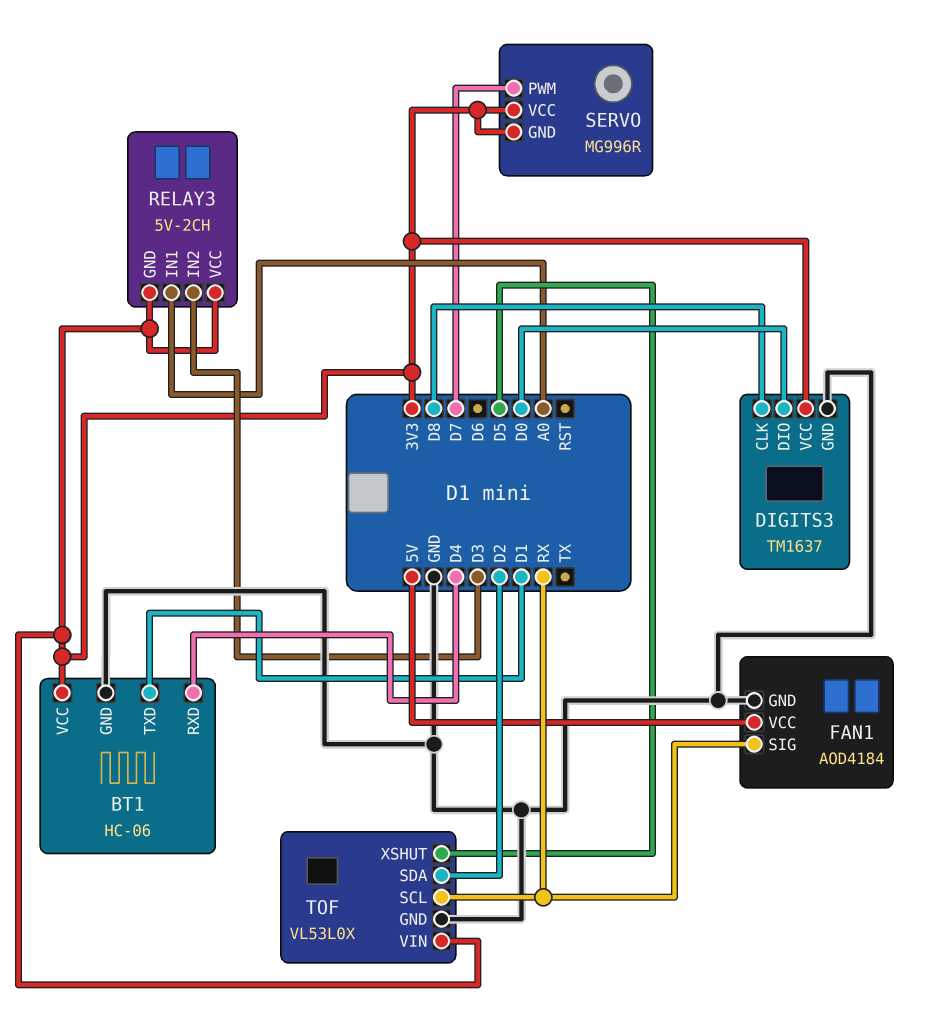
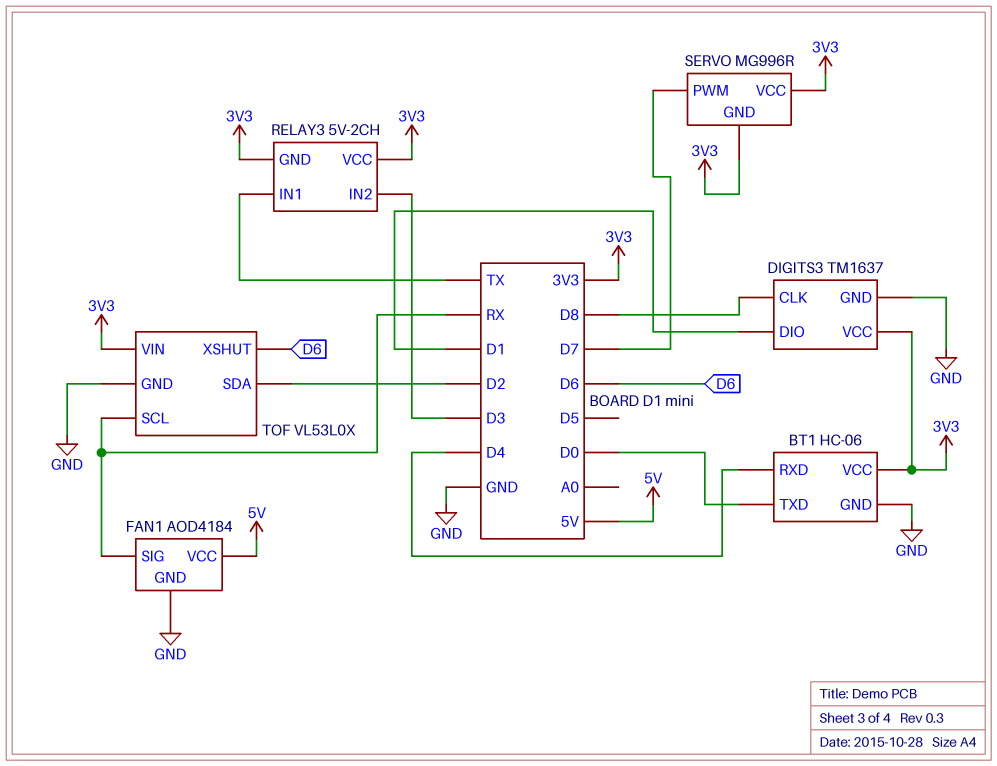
BT1 pin TXD: D1 -> D0
DIGITS3 pin DIO: D0 -> D1
RELAY3 pin IN1: A0 -> TX
TOF pin XSHUT: D5 -> D6

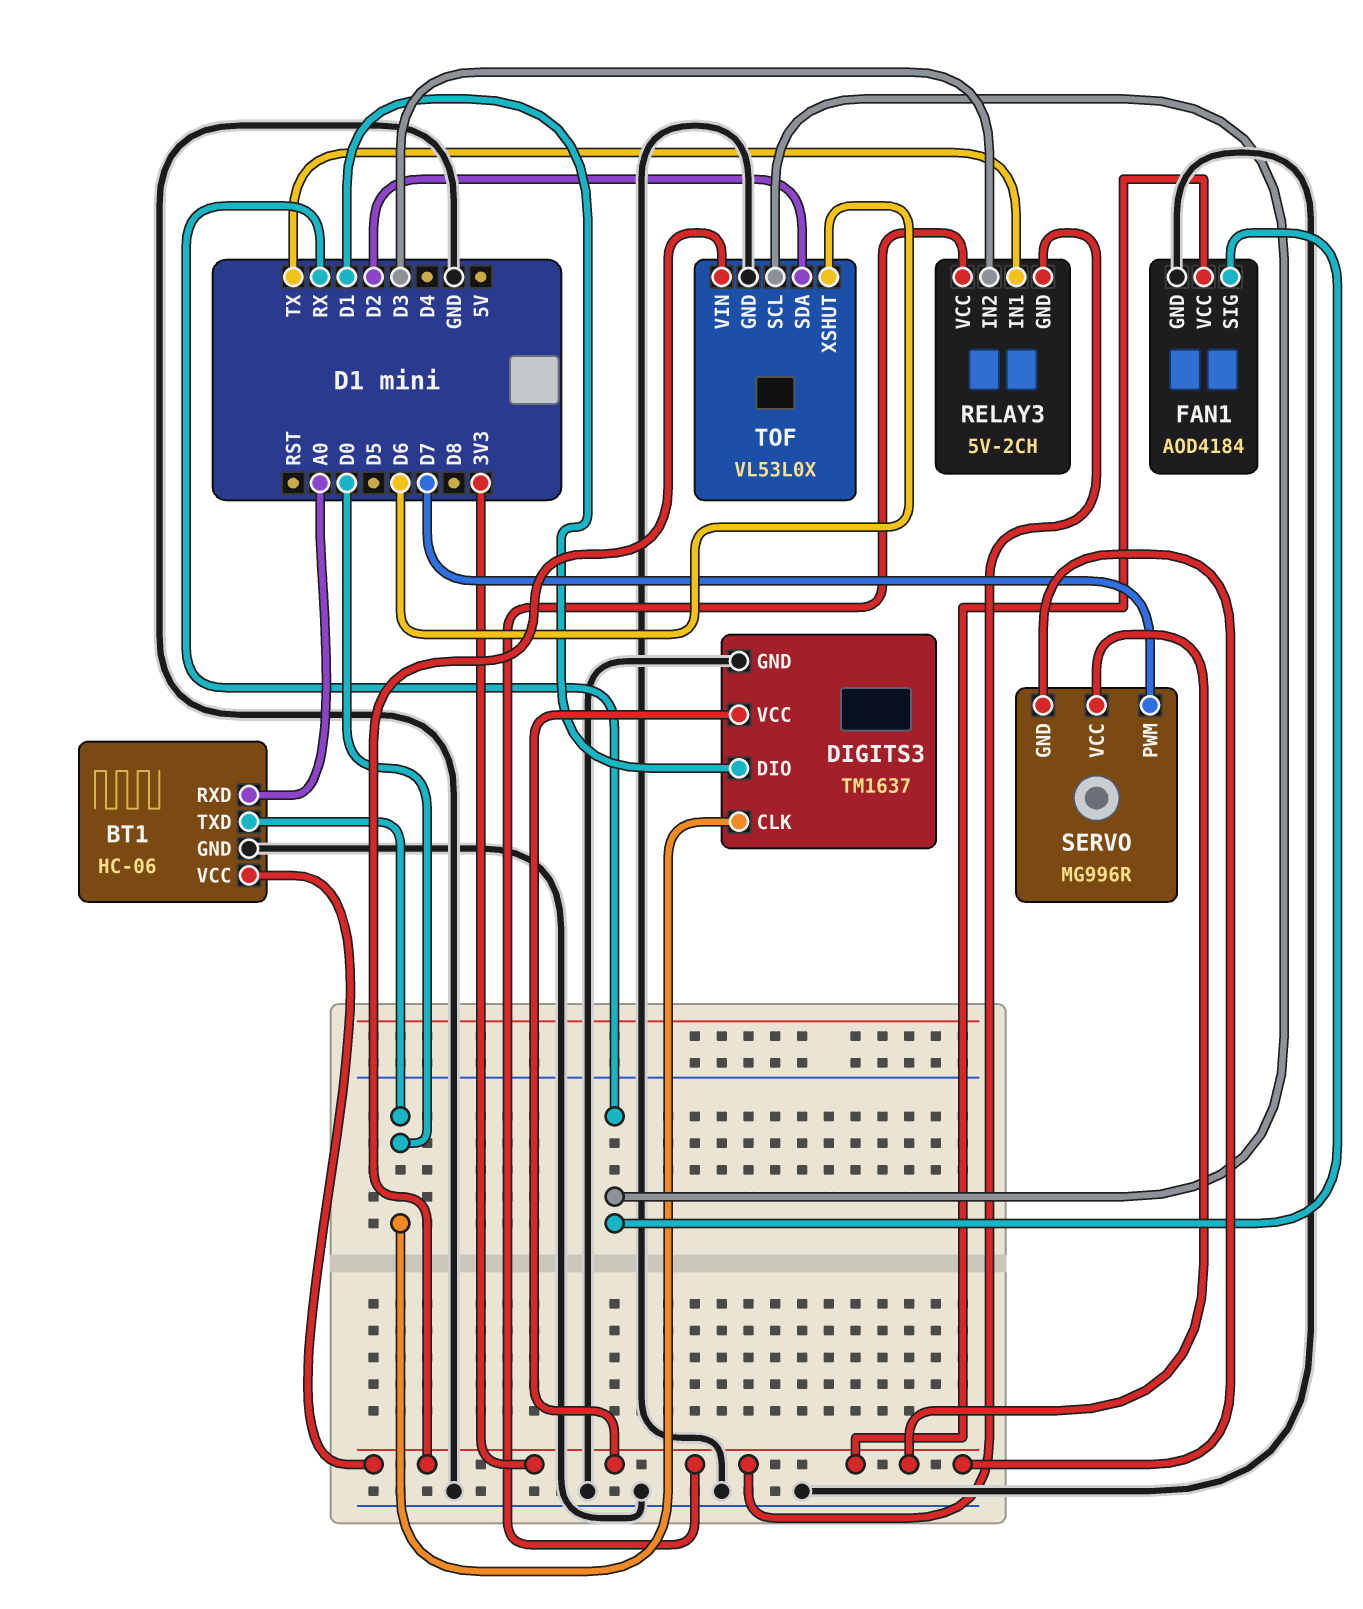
BT1 pin RXD: D4 -> A0
DIGITS3 pin CLK: D8 -> D0
FAN1 pin VCC: 5V -> 3V3

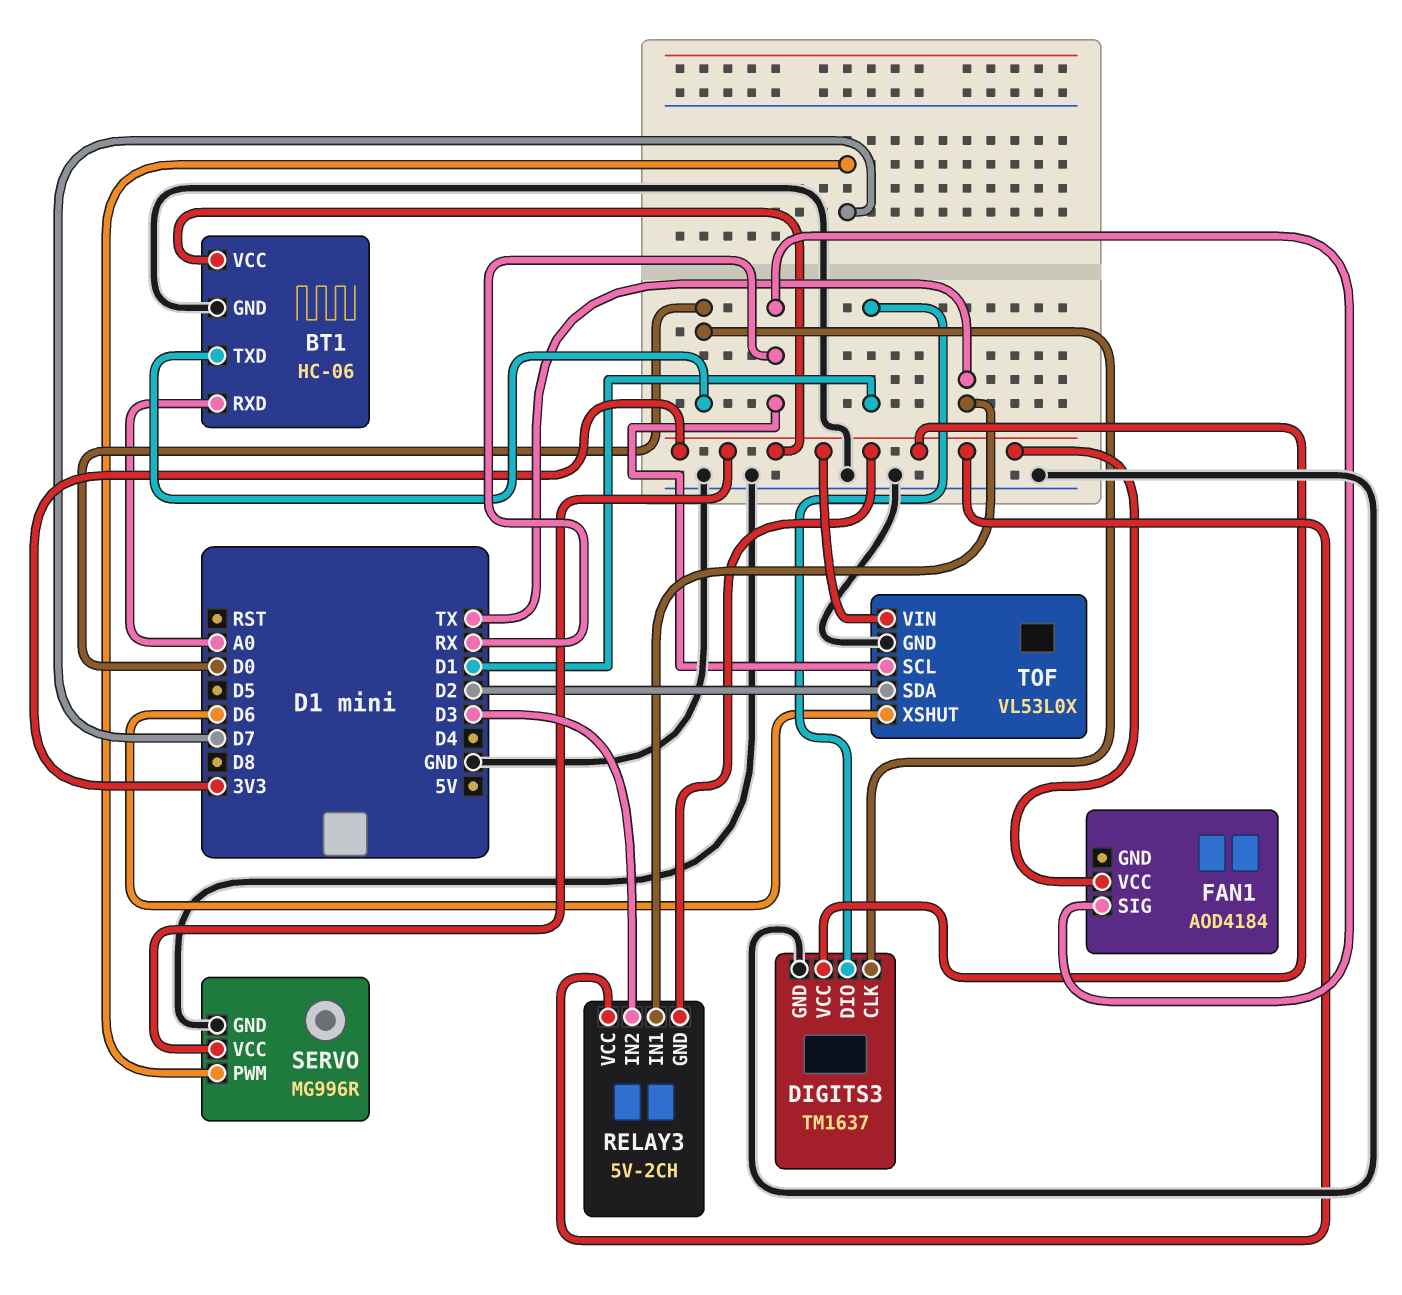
FAN1 pin GND: GND -> none
SERVO pin GND: 3V3 -> GND

